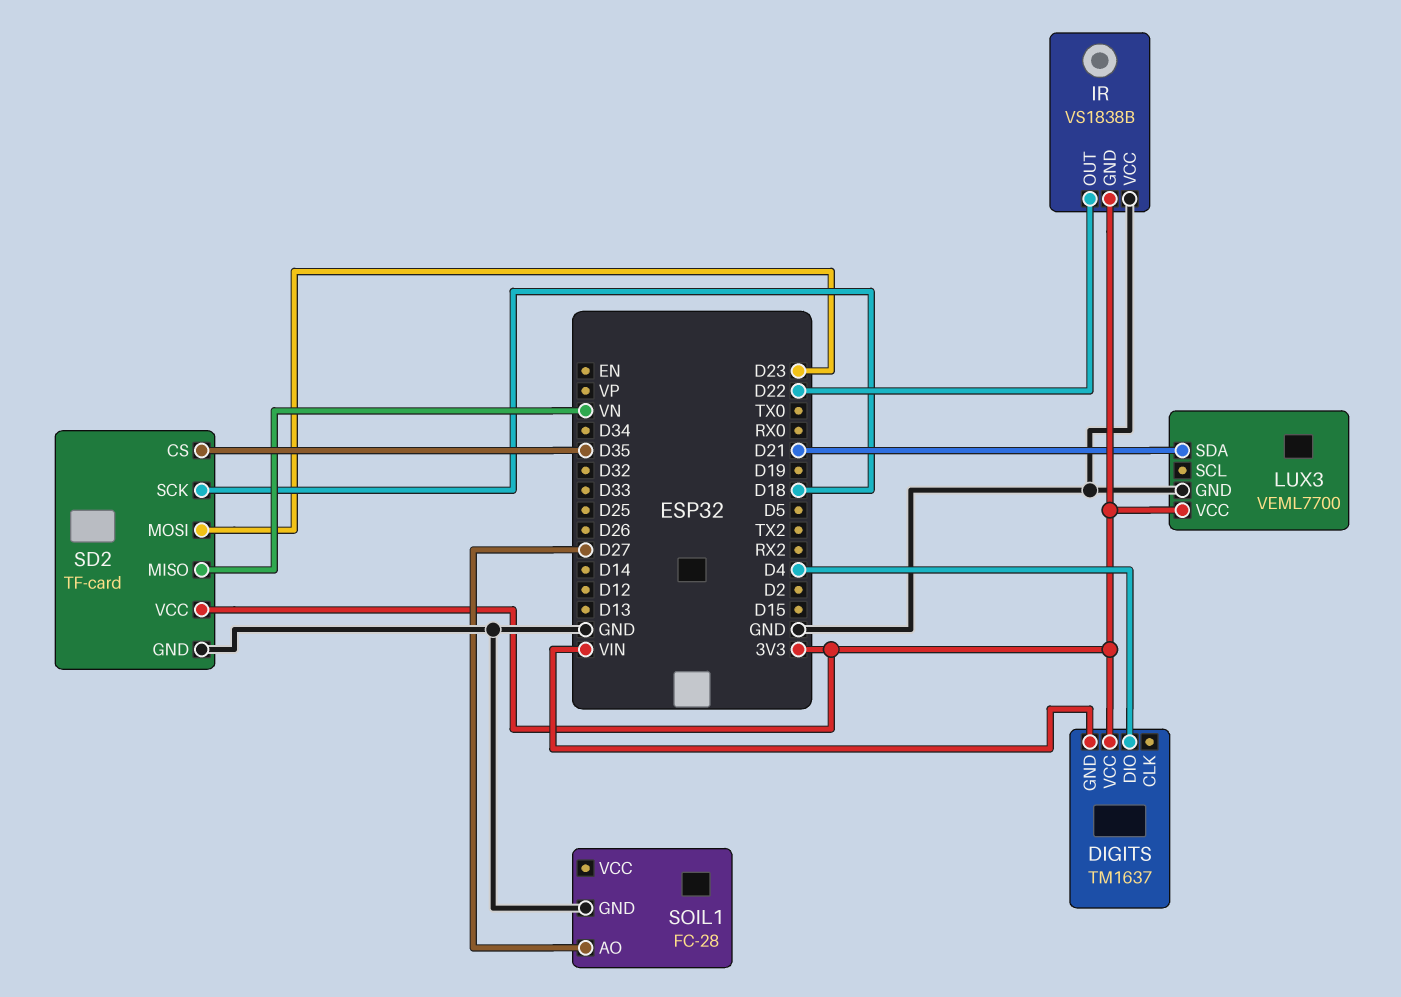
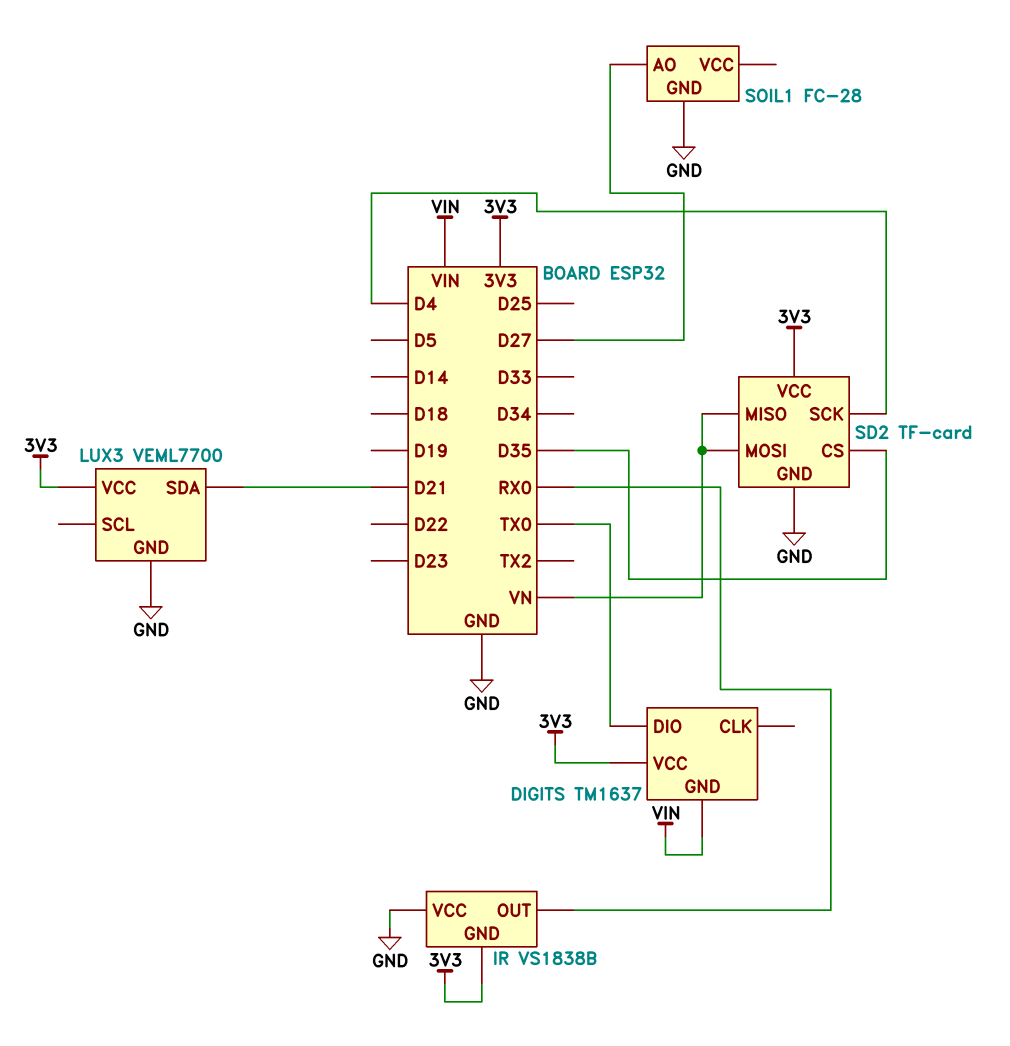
DIGITS pin DIO: D4 -> TX0
IR pin OUT: D22 -> RX0
SD2 pin MOSI: D23 -> VN
SD2 pin SCK: D18 -> D4

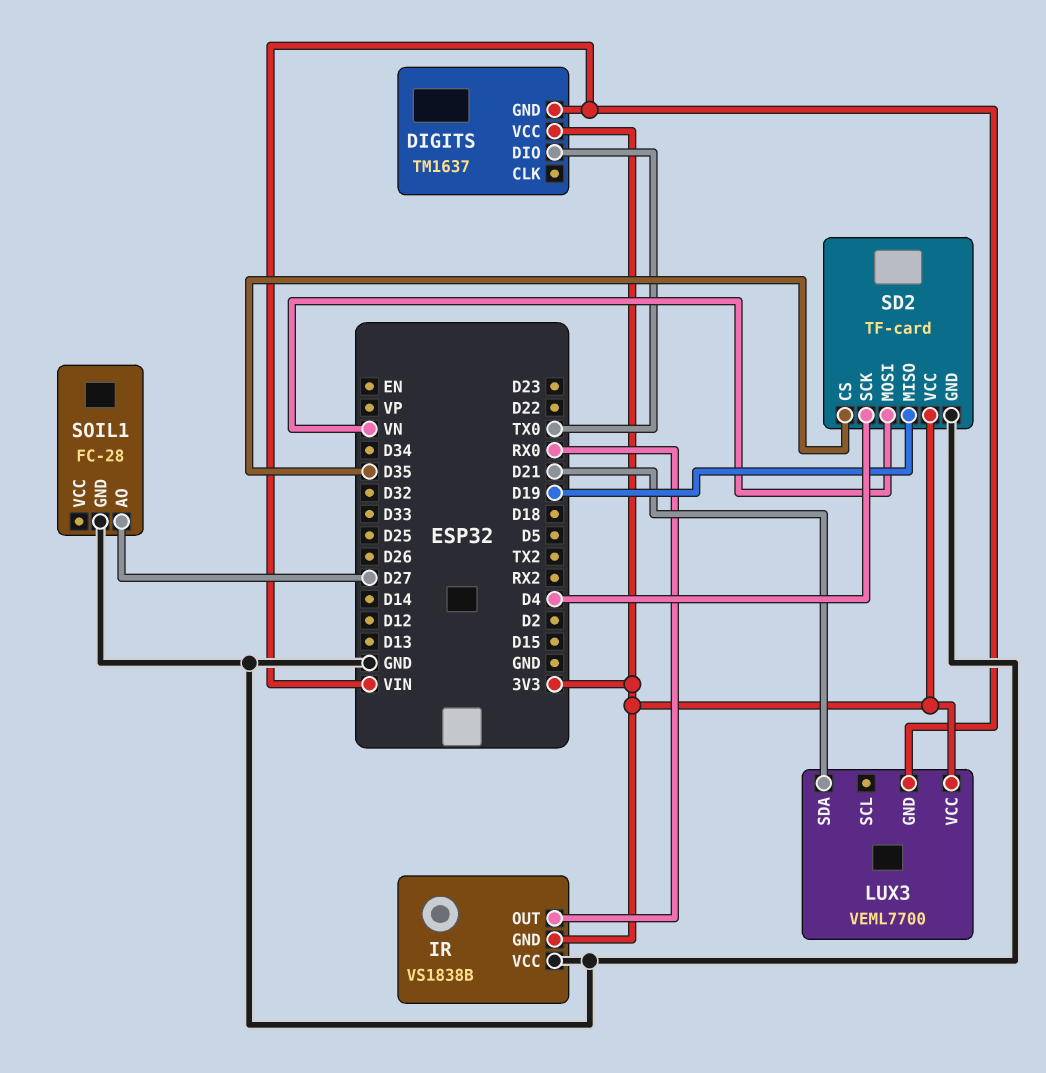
LUX3 pin GND: GND -> VIN
SD2 pin MISO: VN -> D19

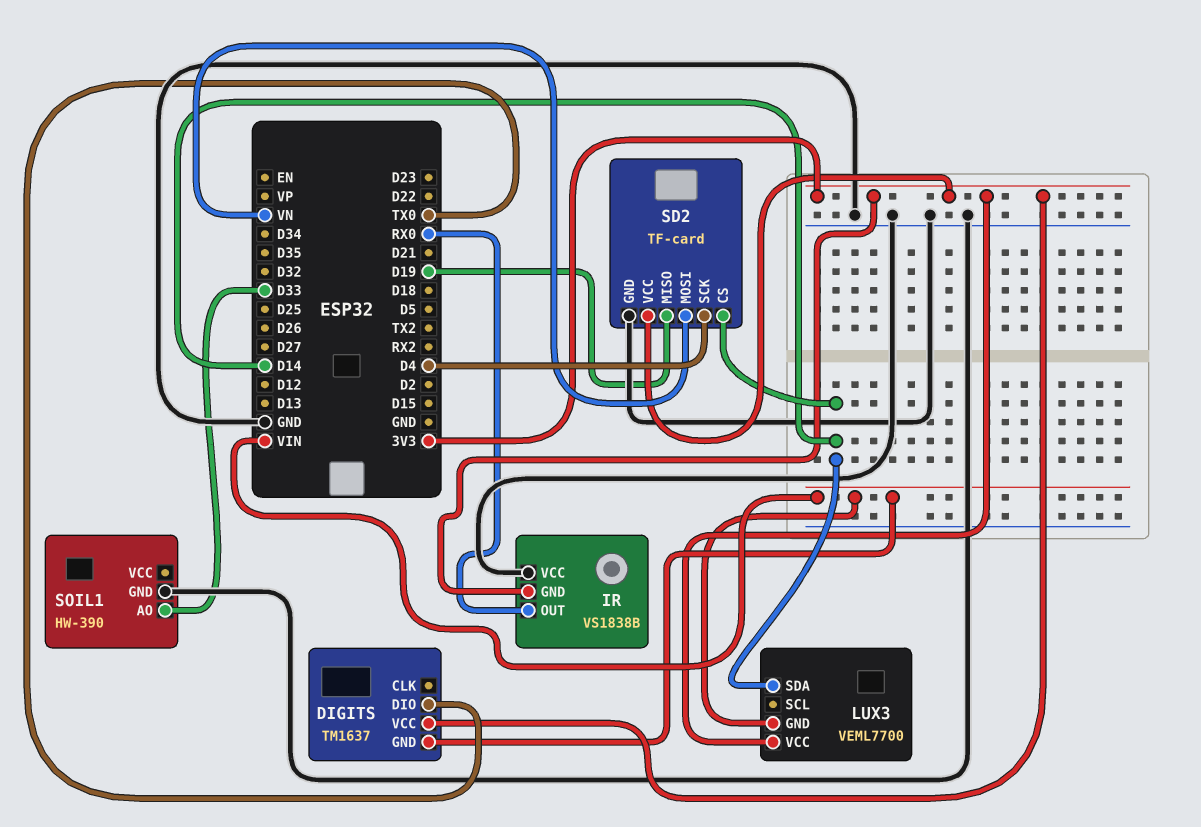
LUX3 pin SDA: D21 -> D14
SD2 pin CS: D35 -> D14
SOIL1: FC-28 -> HW-390
SOIL1 pin AO: D27 -> D33

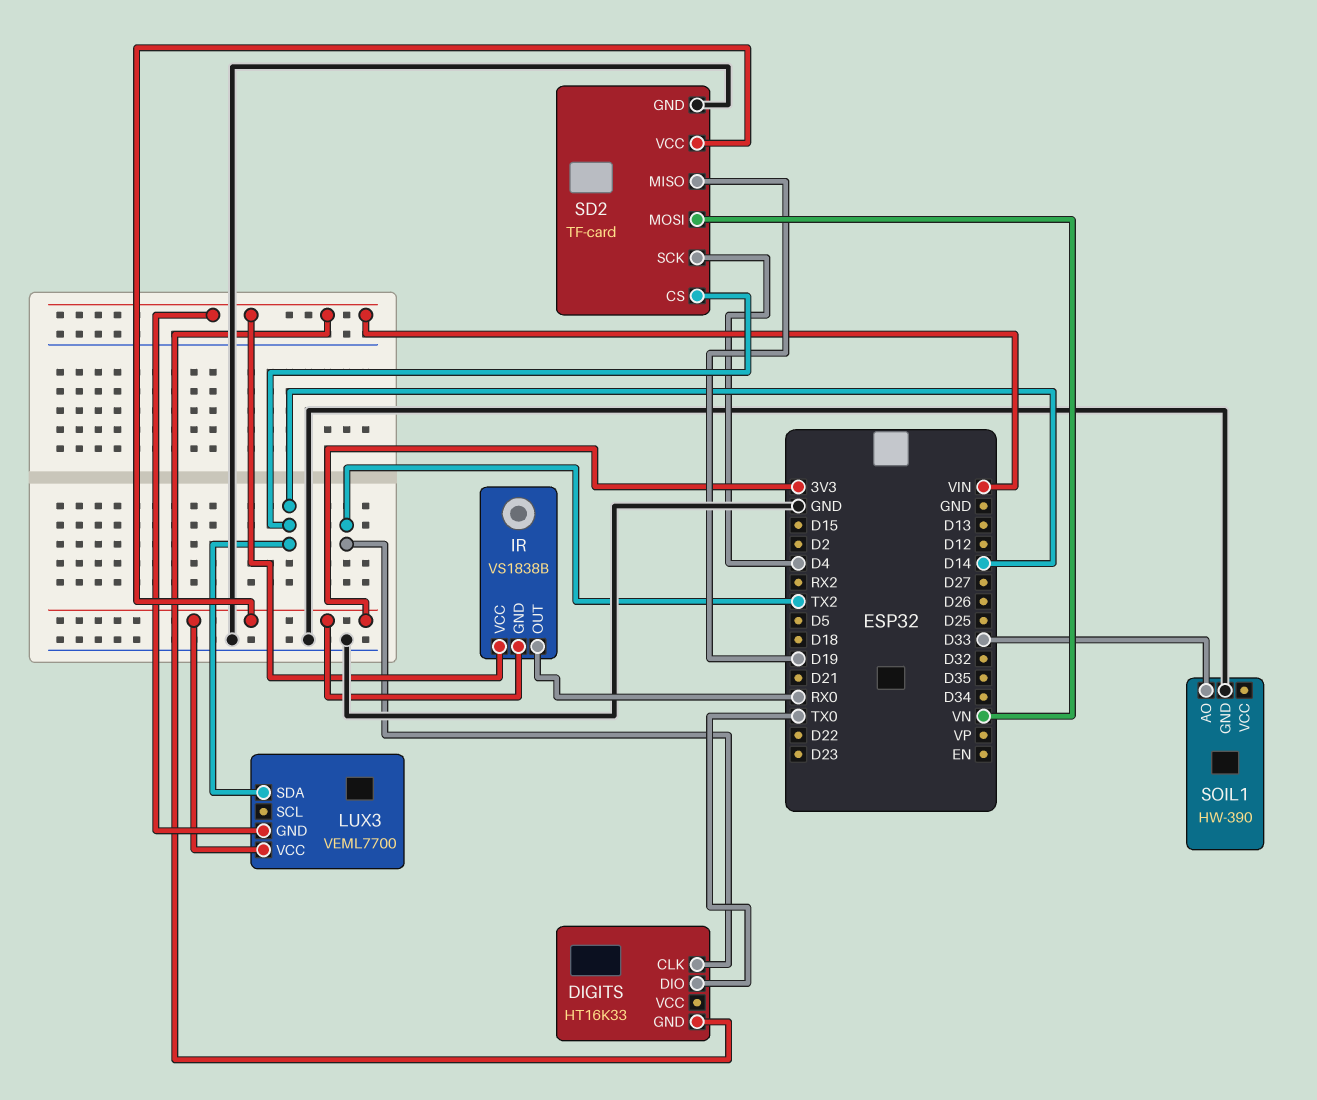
DIGITS: TM1637 -> HT16K33
DIGITS pin CLK: none -> TX2
DIGITS pin VCC: 3V3 -> none
IR pin VCC: GND -> VIN

